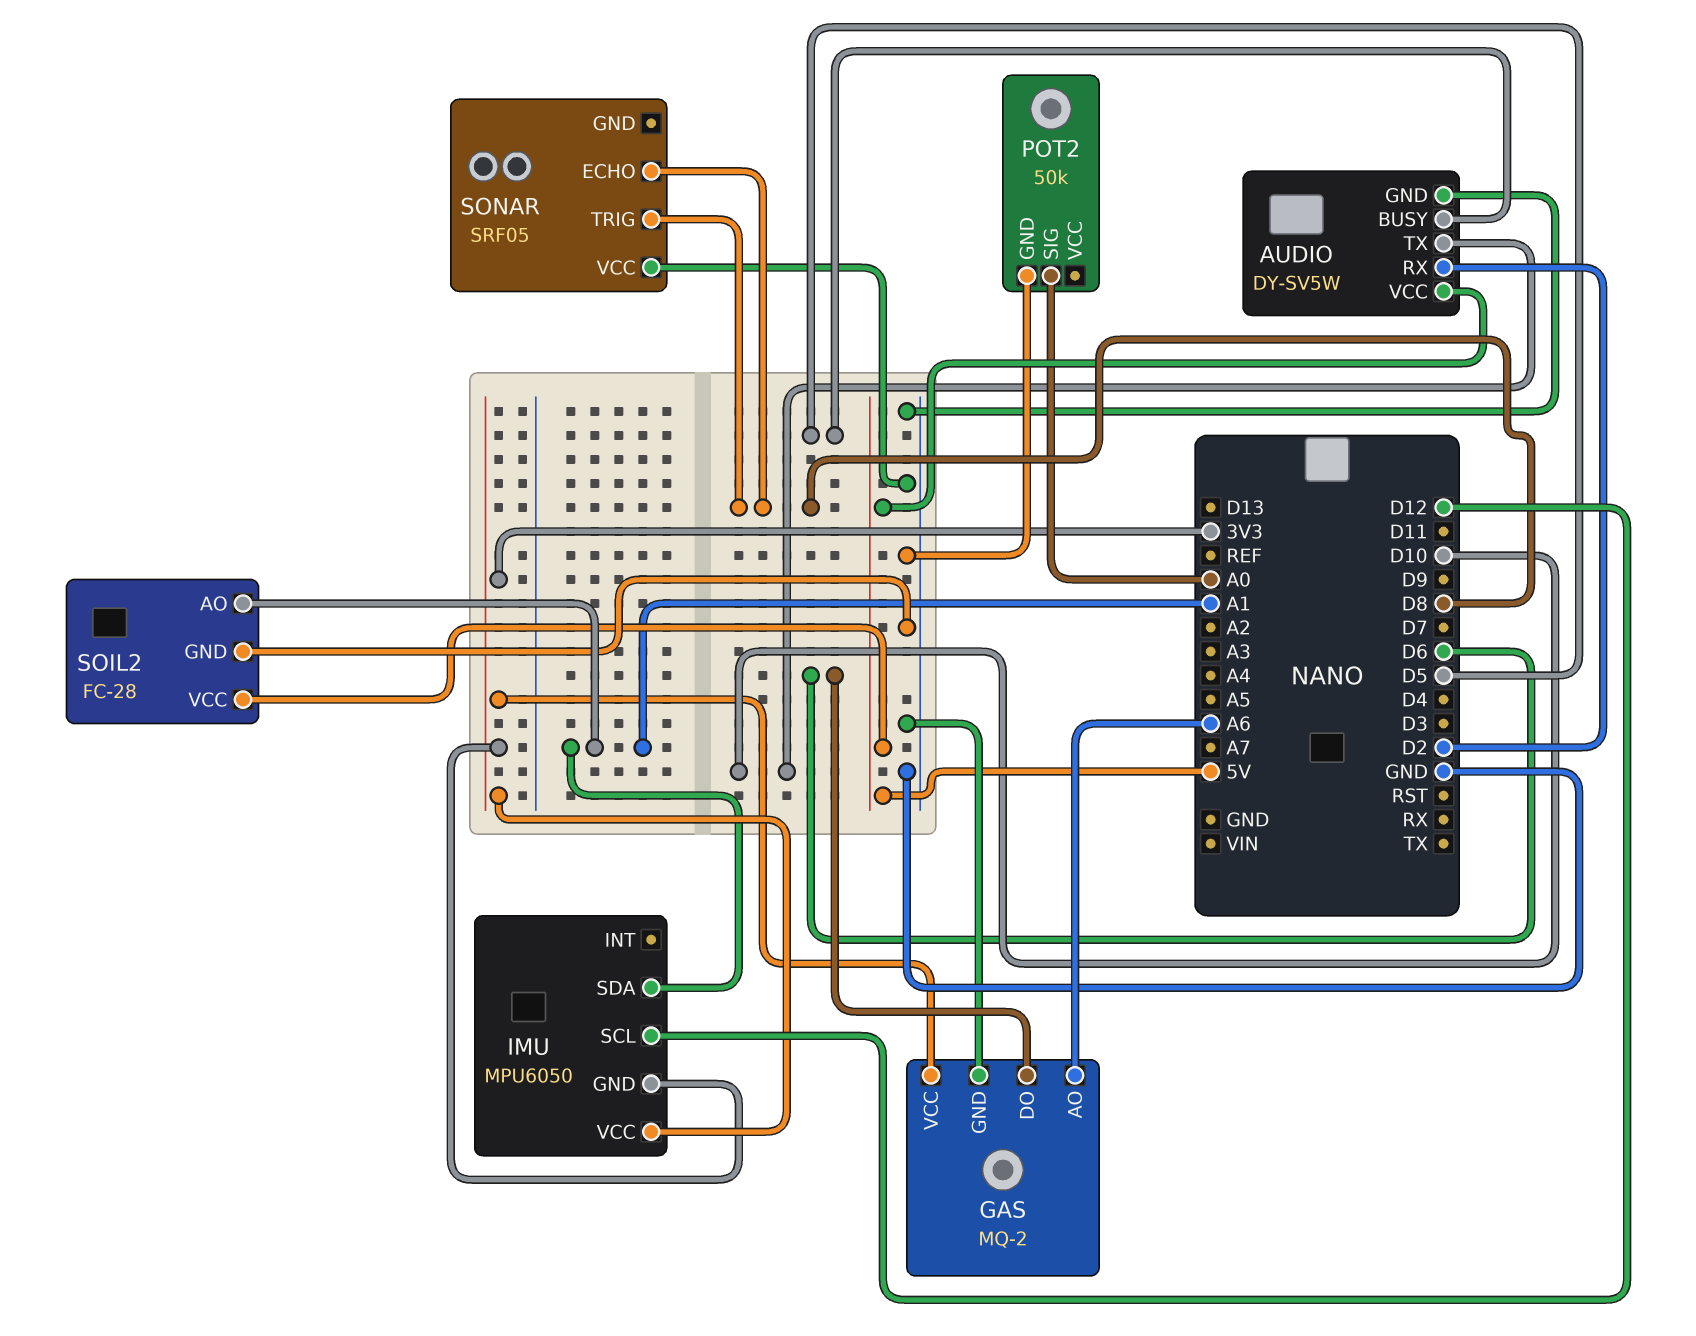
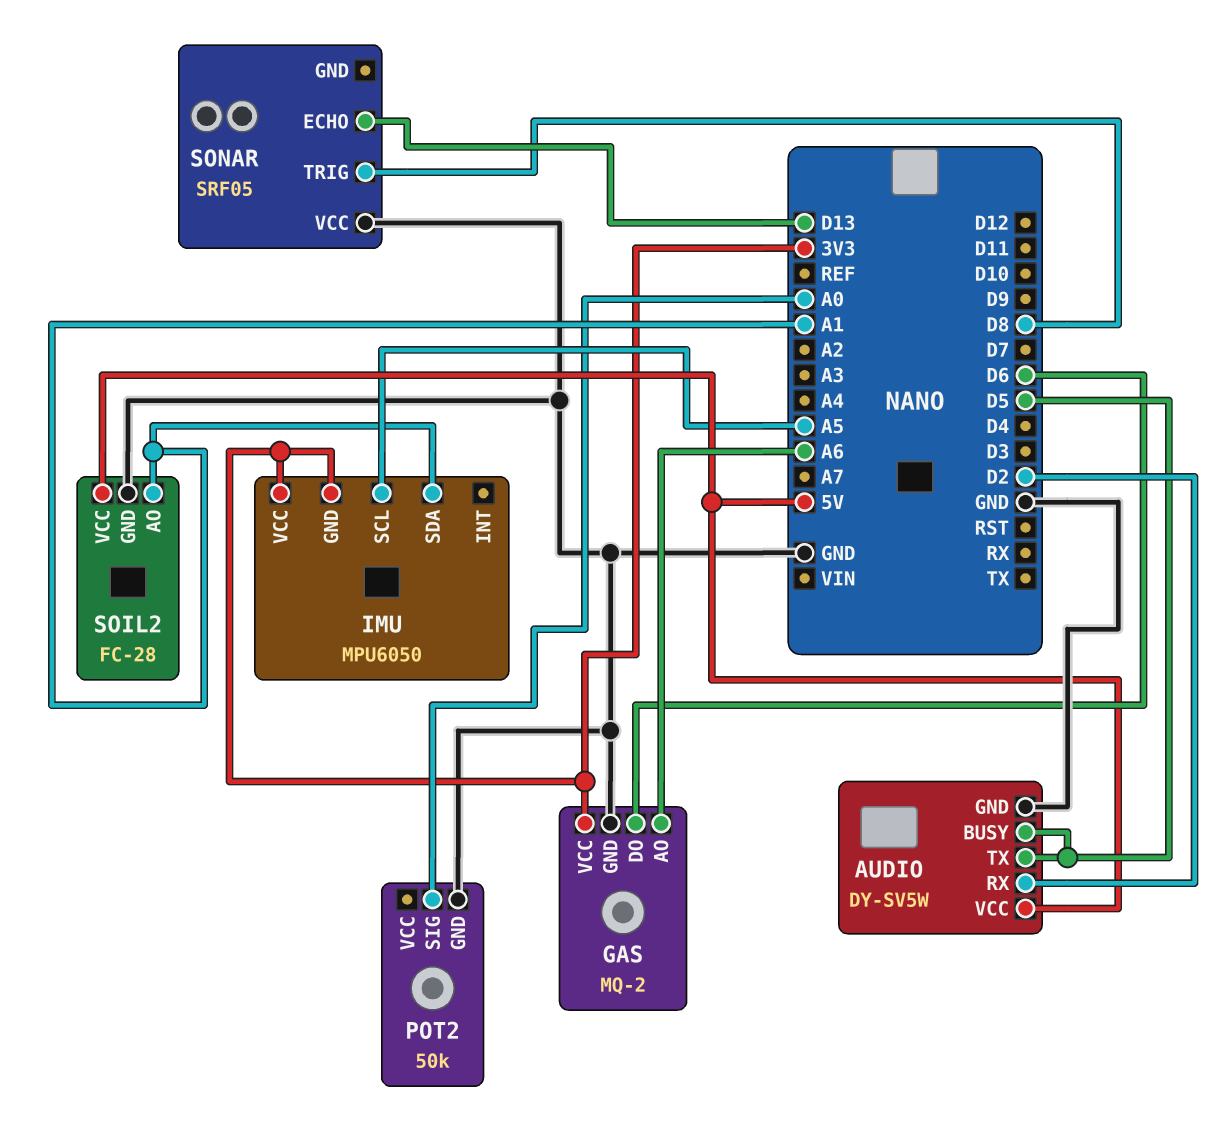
AUDIO pin TX: D10 -> D5
IMU pin SCL: D12 -> A5
SONAR pin ECHO: D8 -> D13

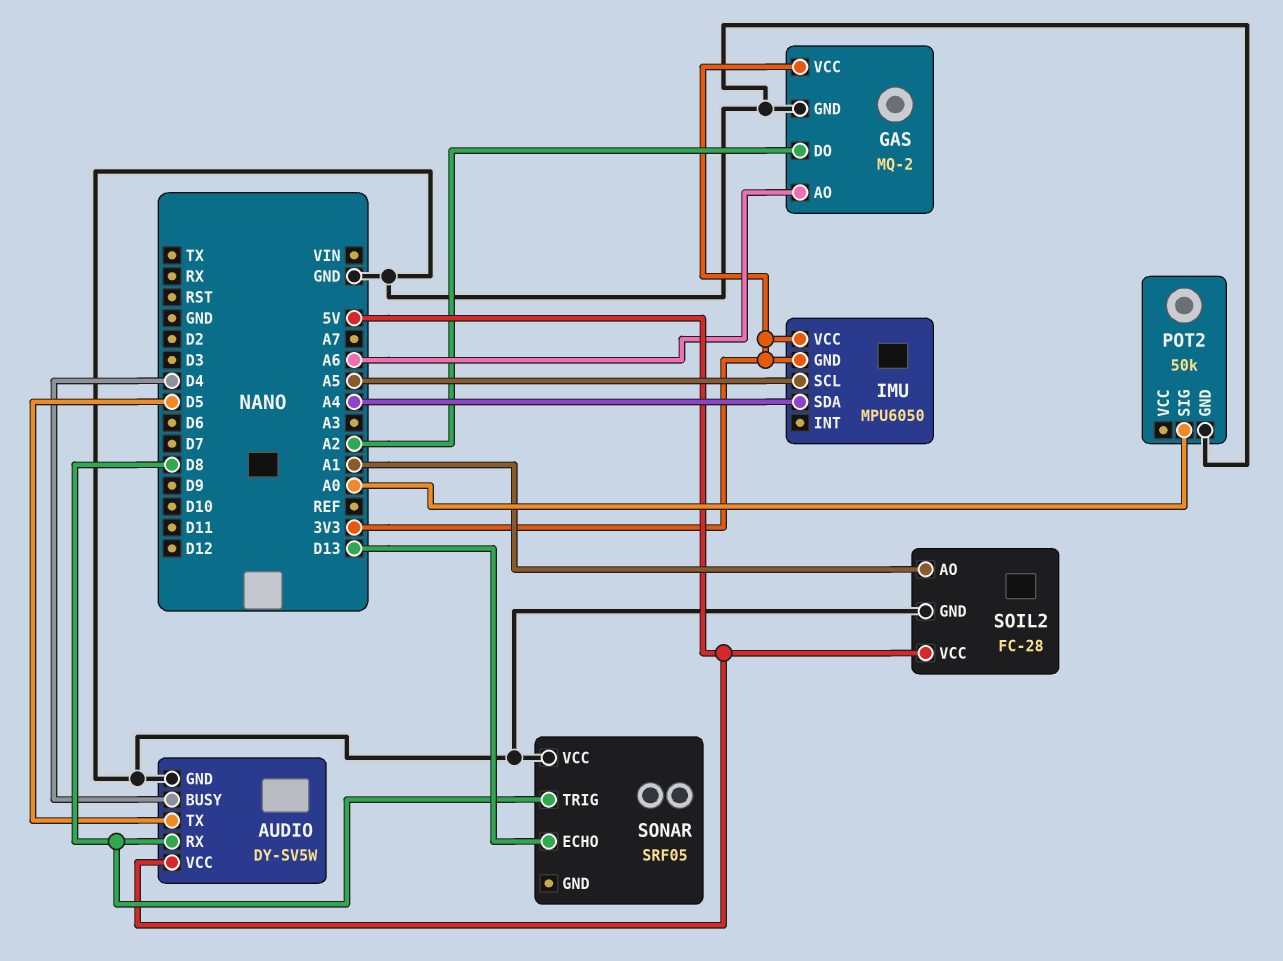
AUDIO pin BUSY: D5 -> D4
AUDIO pin RX: D2 -> D8
GAS pin DO: D6 -> A2
IMU pin SDA: A1 -> A4

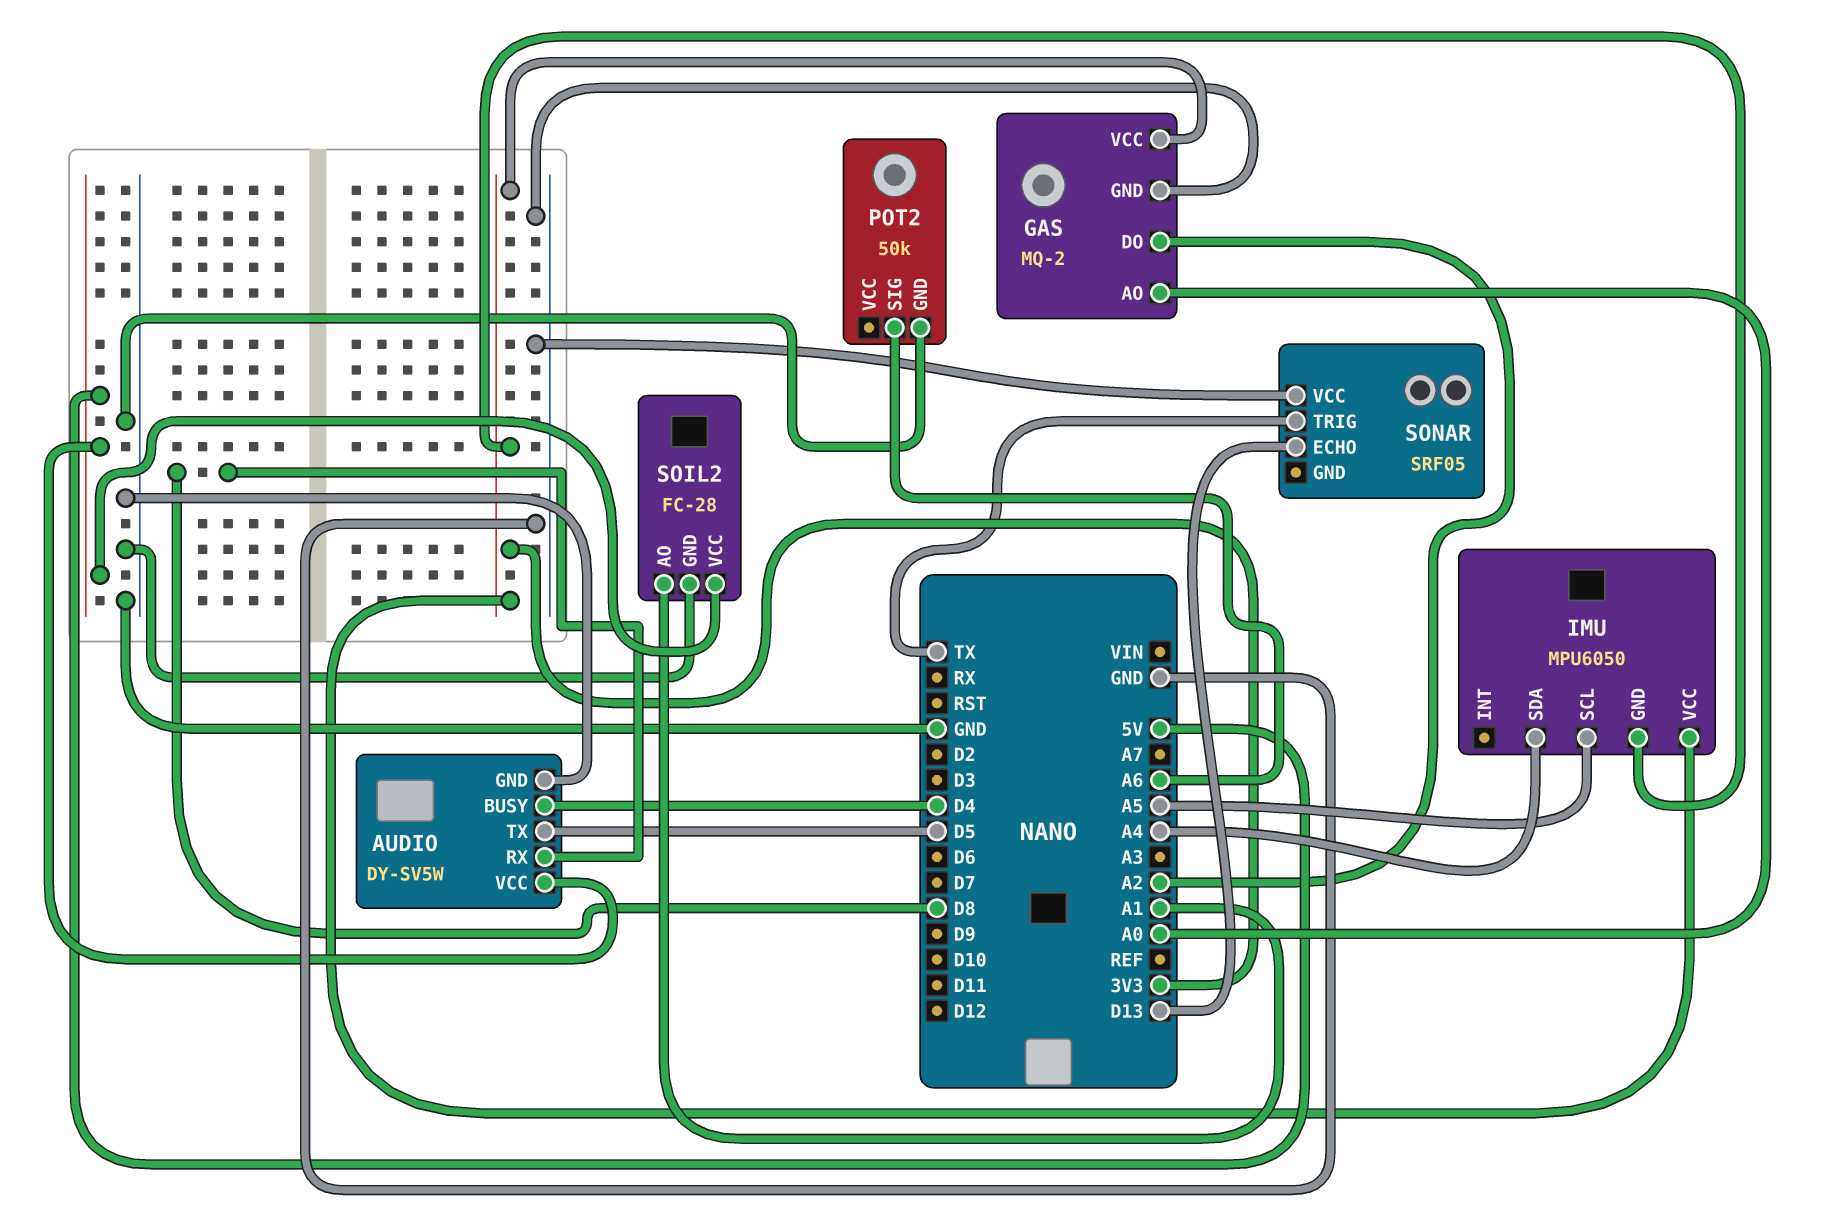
GAS pin AO: A6 -> A0
POT2 pin SIG: A0 -> A6
SONAR pin TRIG: D8 -> TX

